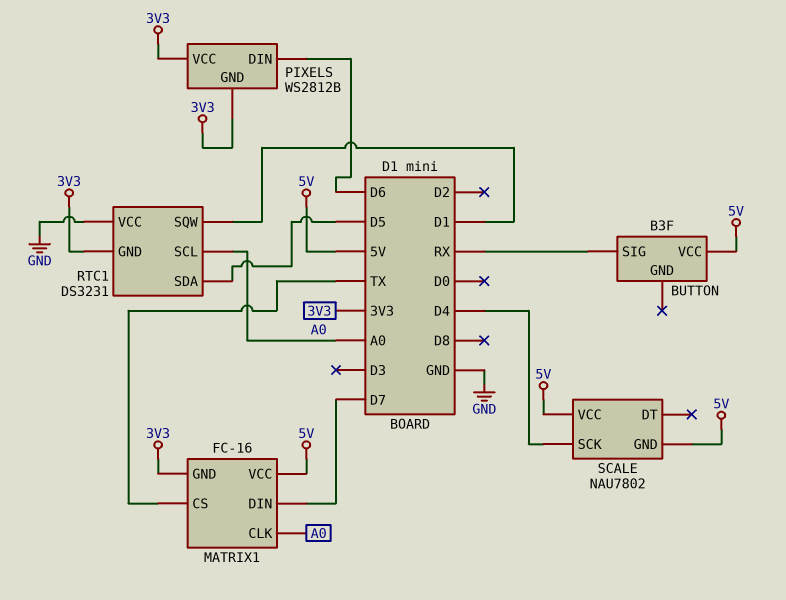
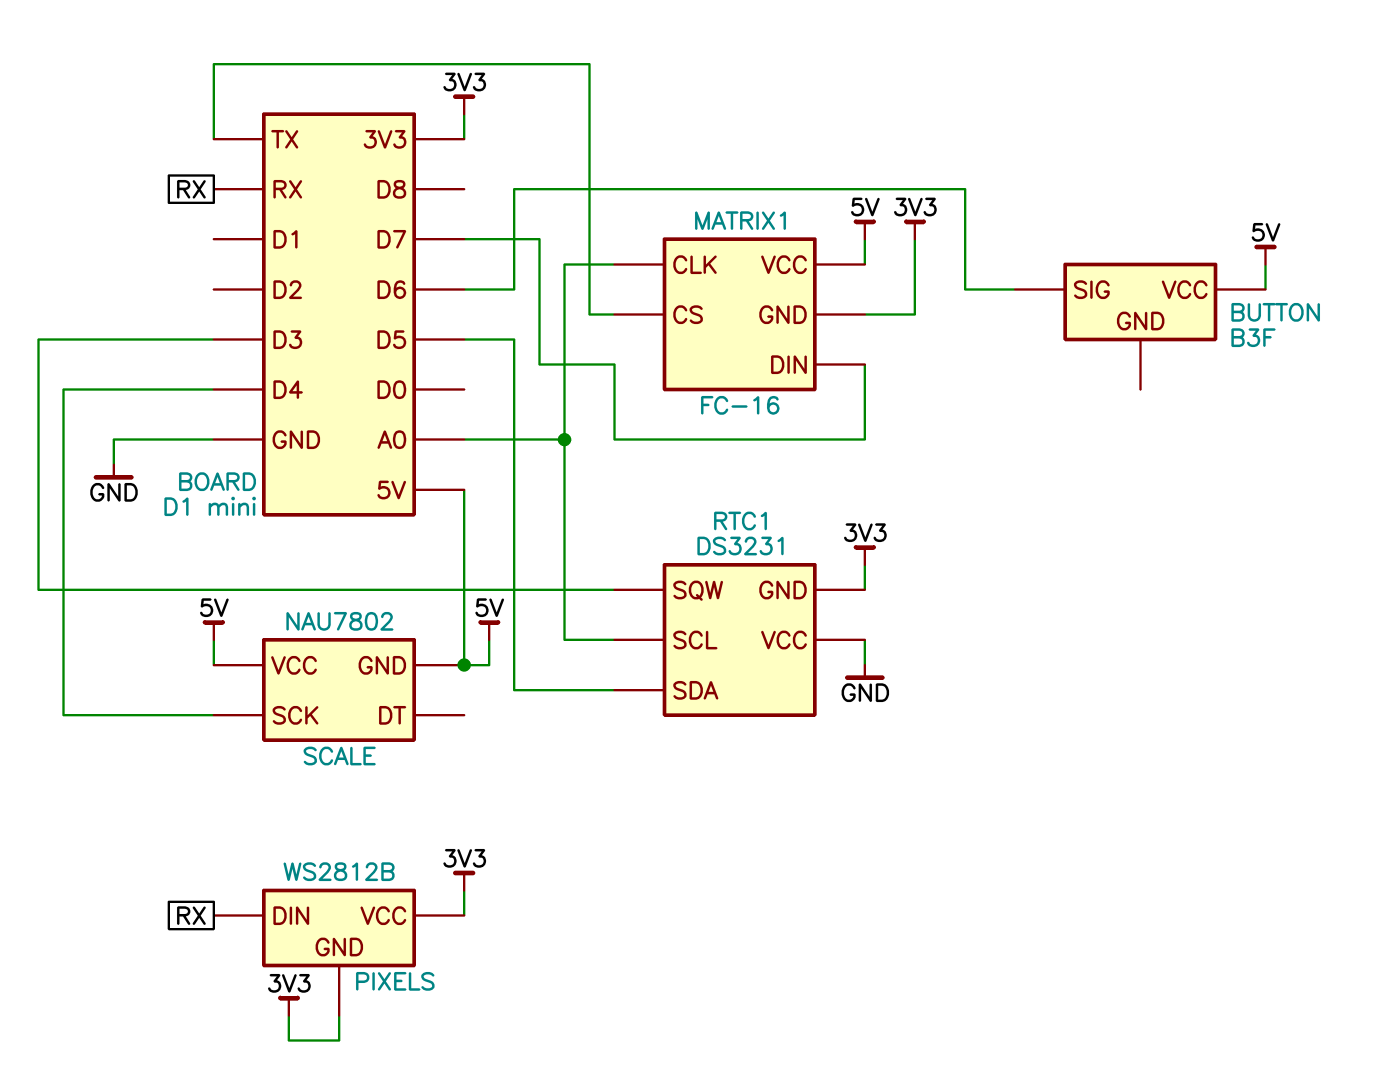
BUTTON pin SIG: RX -> D6
PIXELS pin DIN: D6 -> RX
RTC1 pin SQW: D1 -> D3

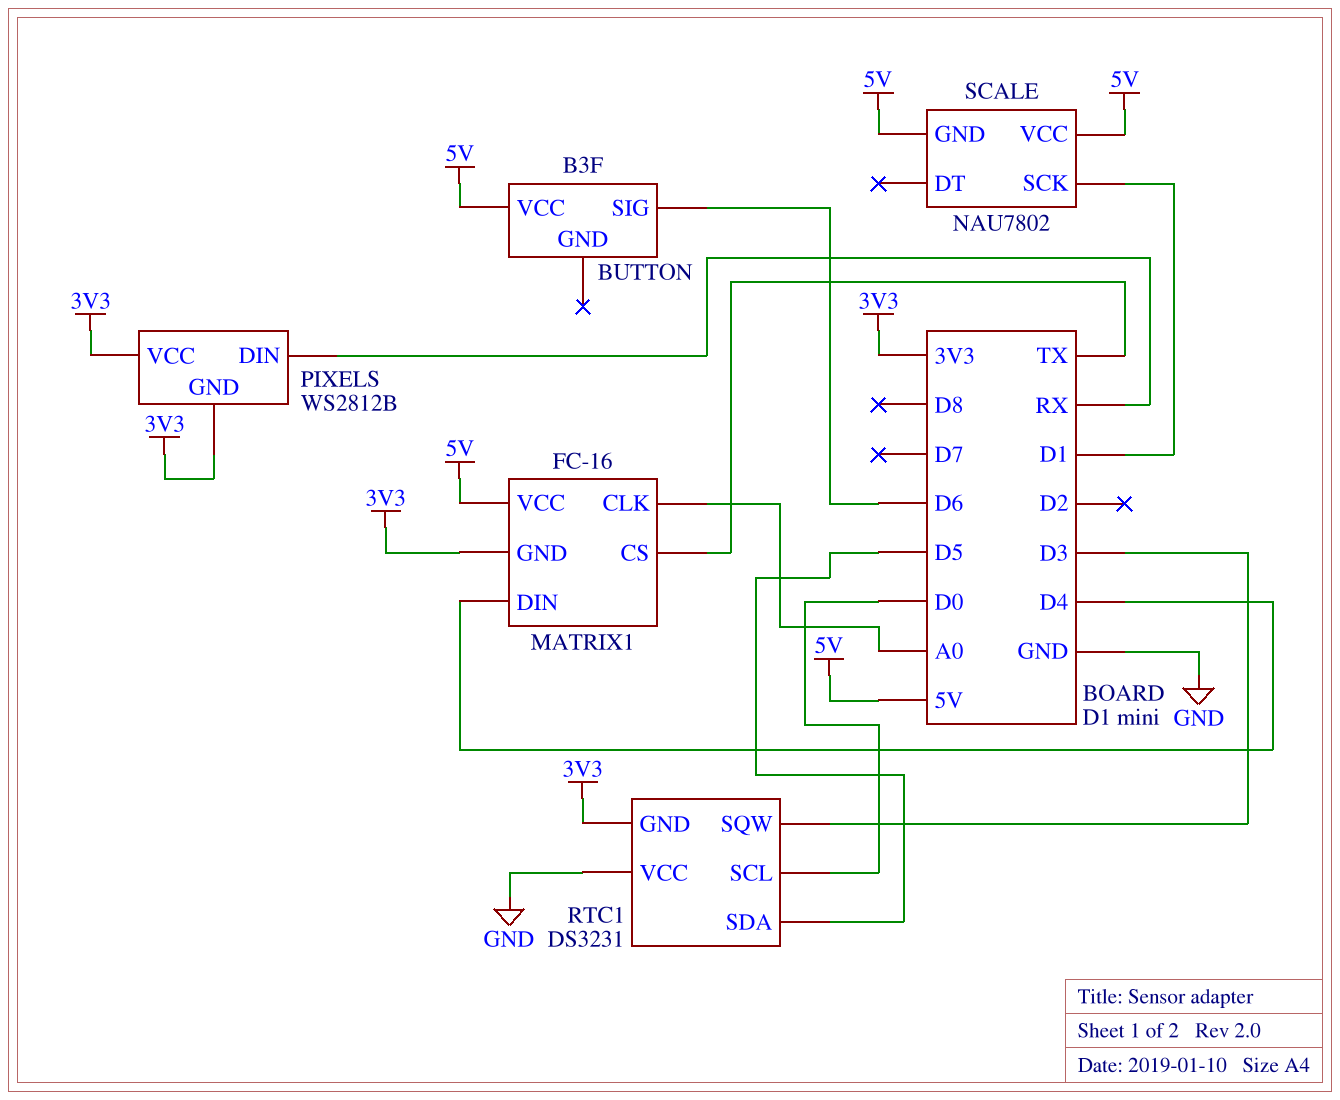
MATRIX1 pin DIN: D7 -> D4
RTC1 pin SCL: A0 -> D0
SCALE pin SCK: D4 -> D1

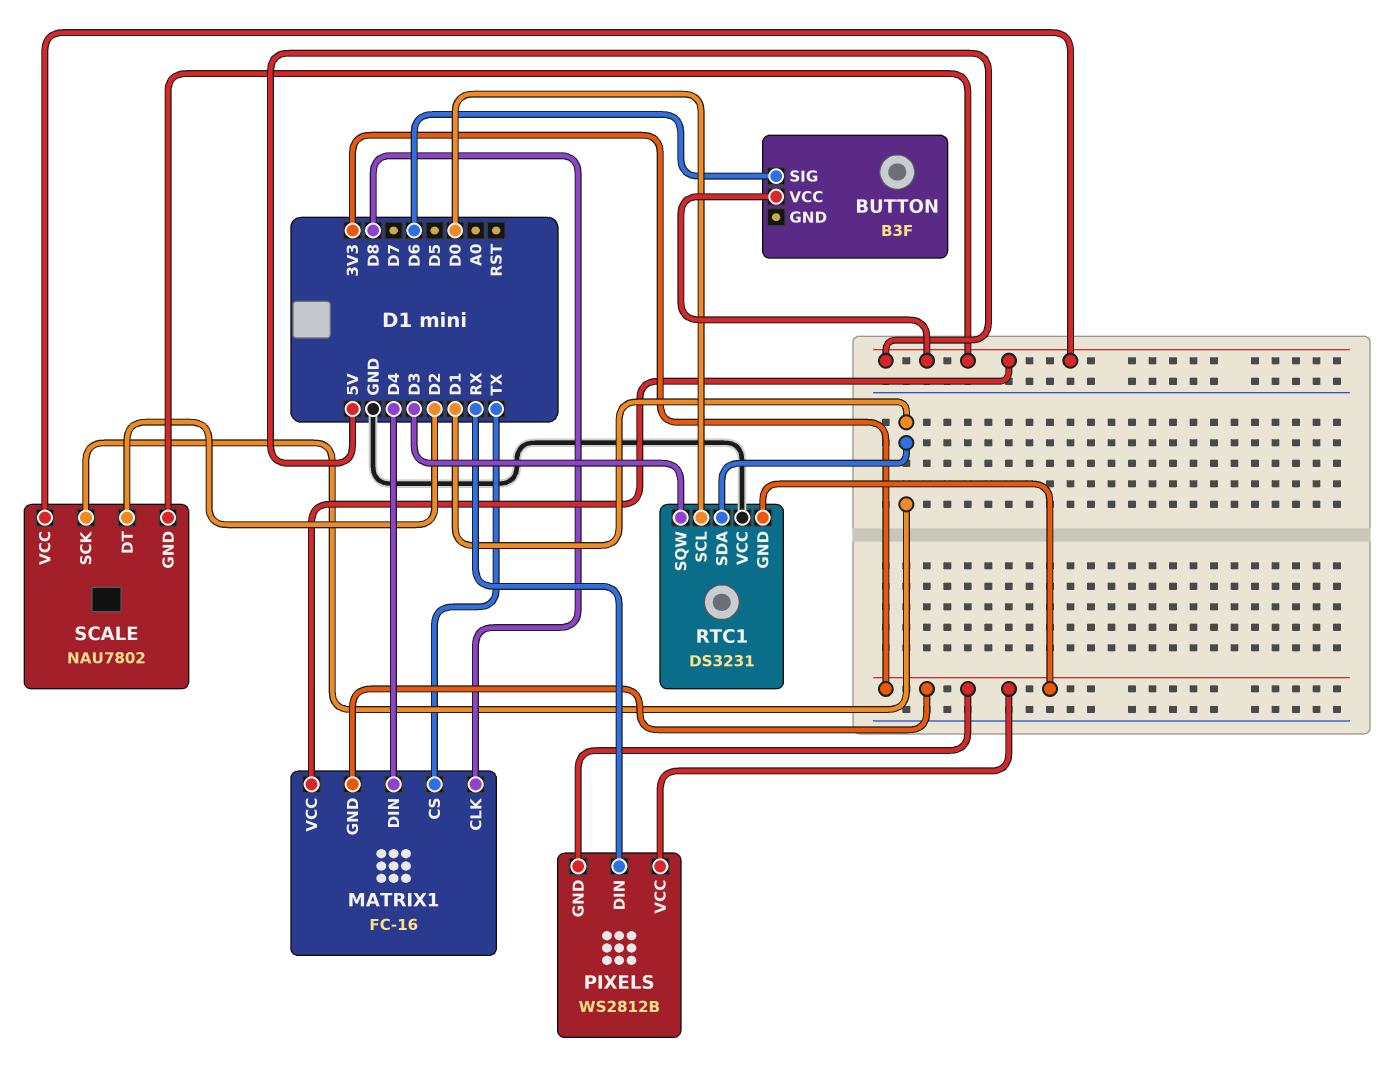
MATRIX1 pin CLK: A0 -> D8
RTC1 pin SDA: D5 -> D1
SCALE pin DT: none -> D2

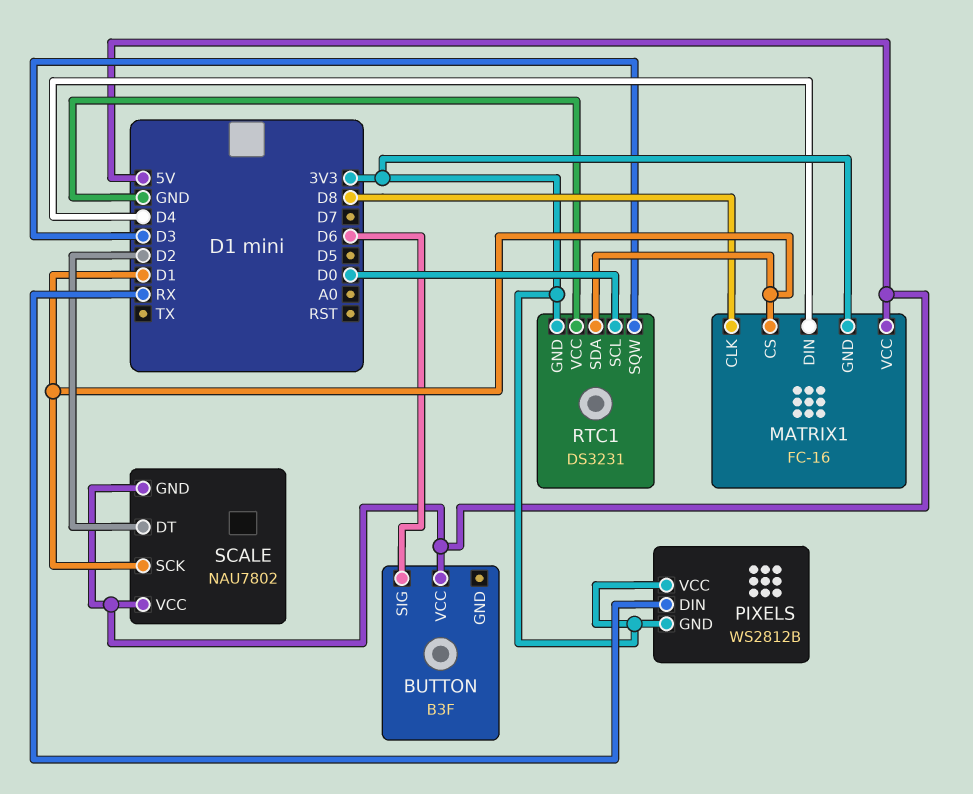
MATRIX1 pin CS: TX -> D1

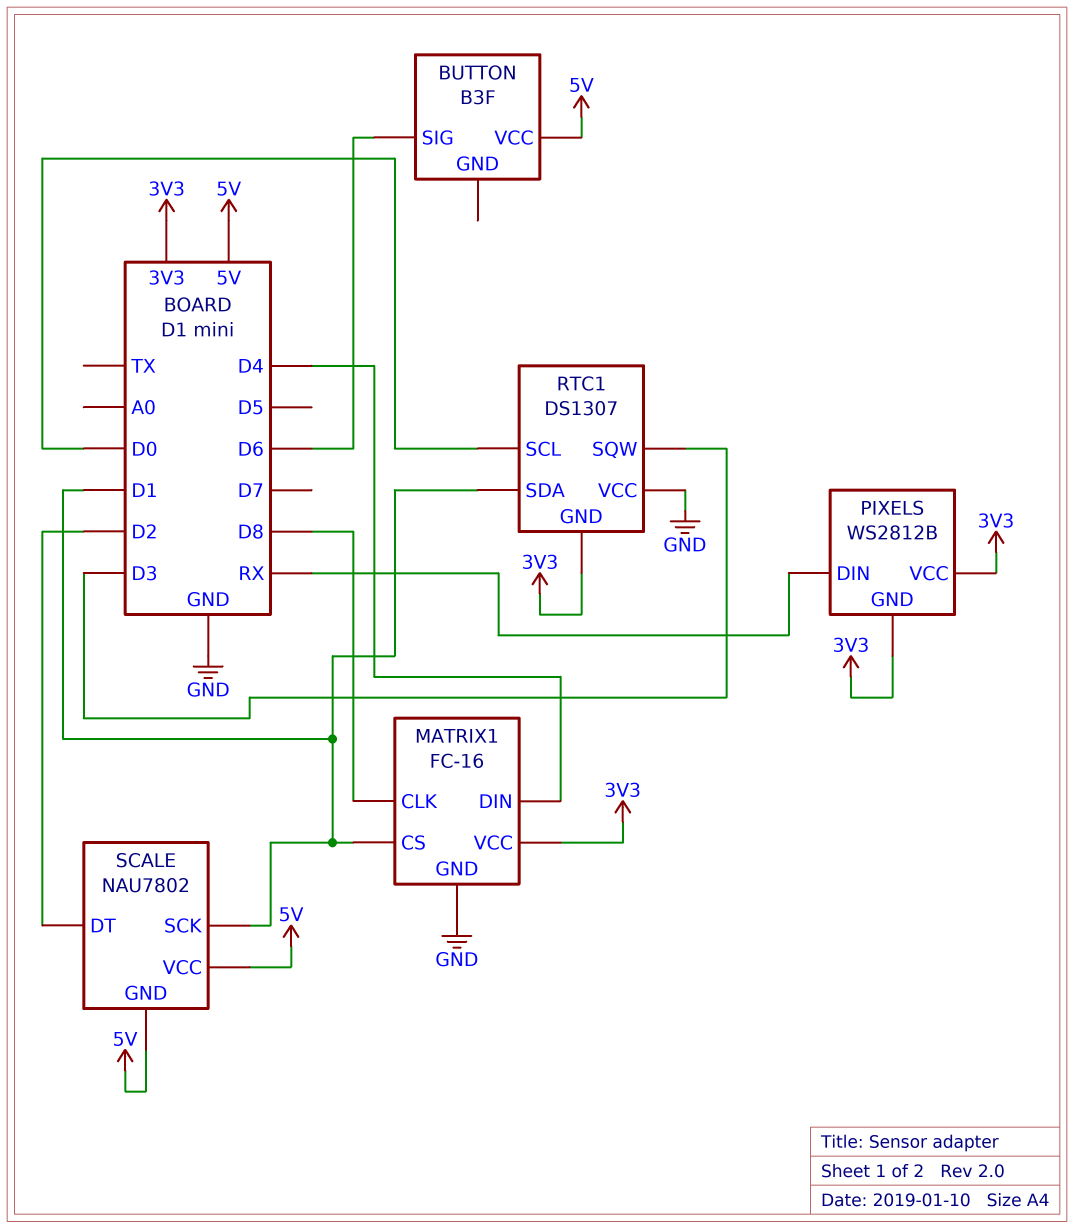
MATRIX1 pin GND: 3V3 -> GND
MATRIX1 pin VCC: 5V -> 3V3
RTC1: DS3231 -> DS1307

